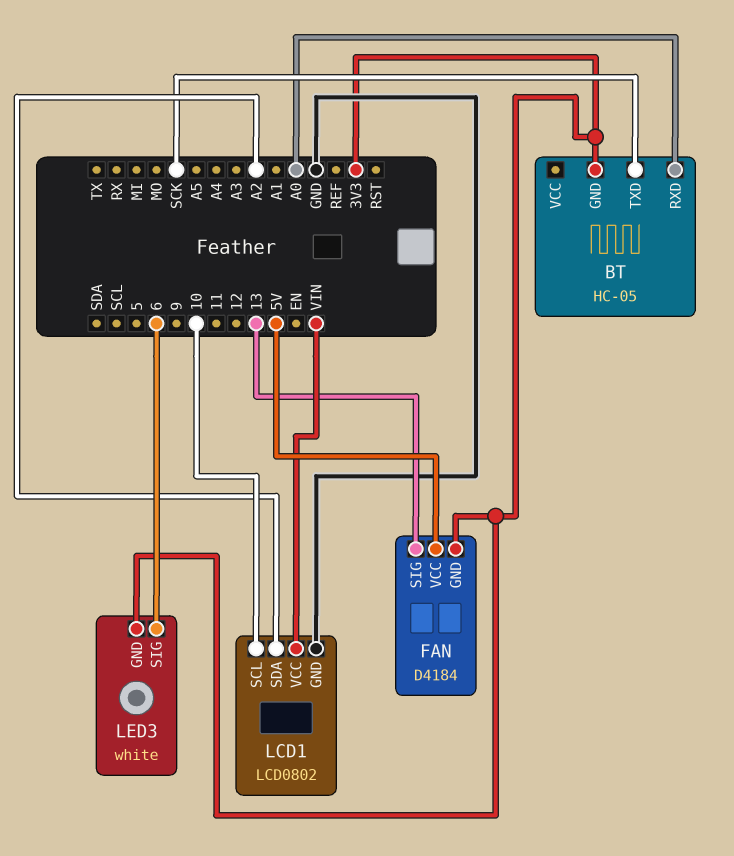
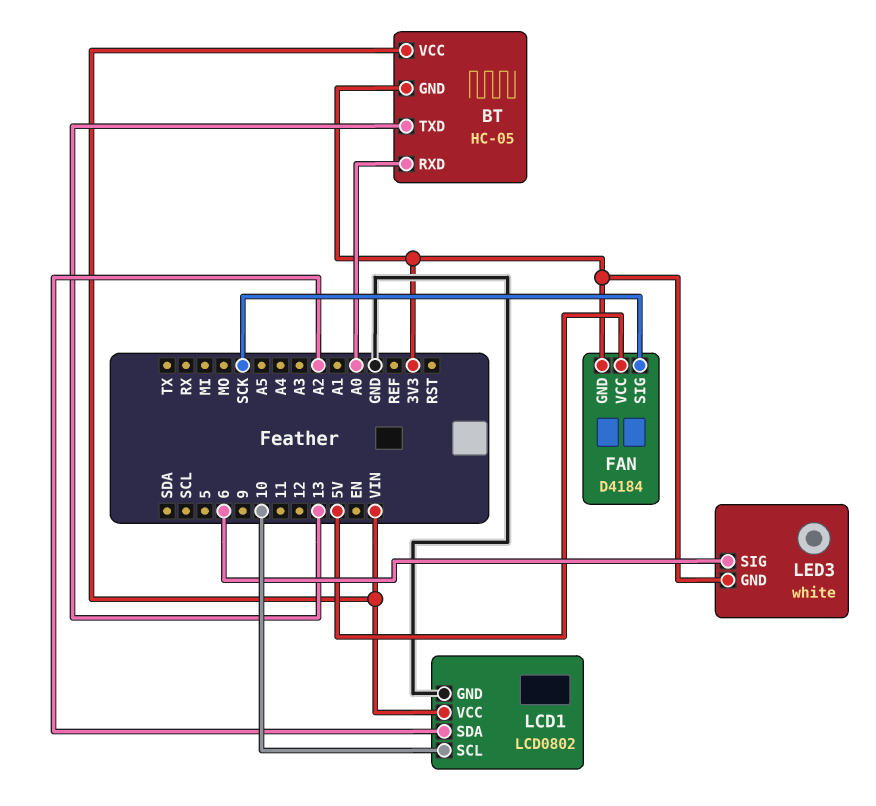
BT pin TXD: SCK -> 13
BT pin VCC: none -> VIN
FAN pin SIG: 13 -> SCK

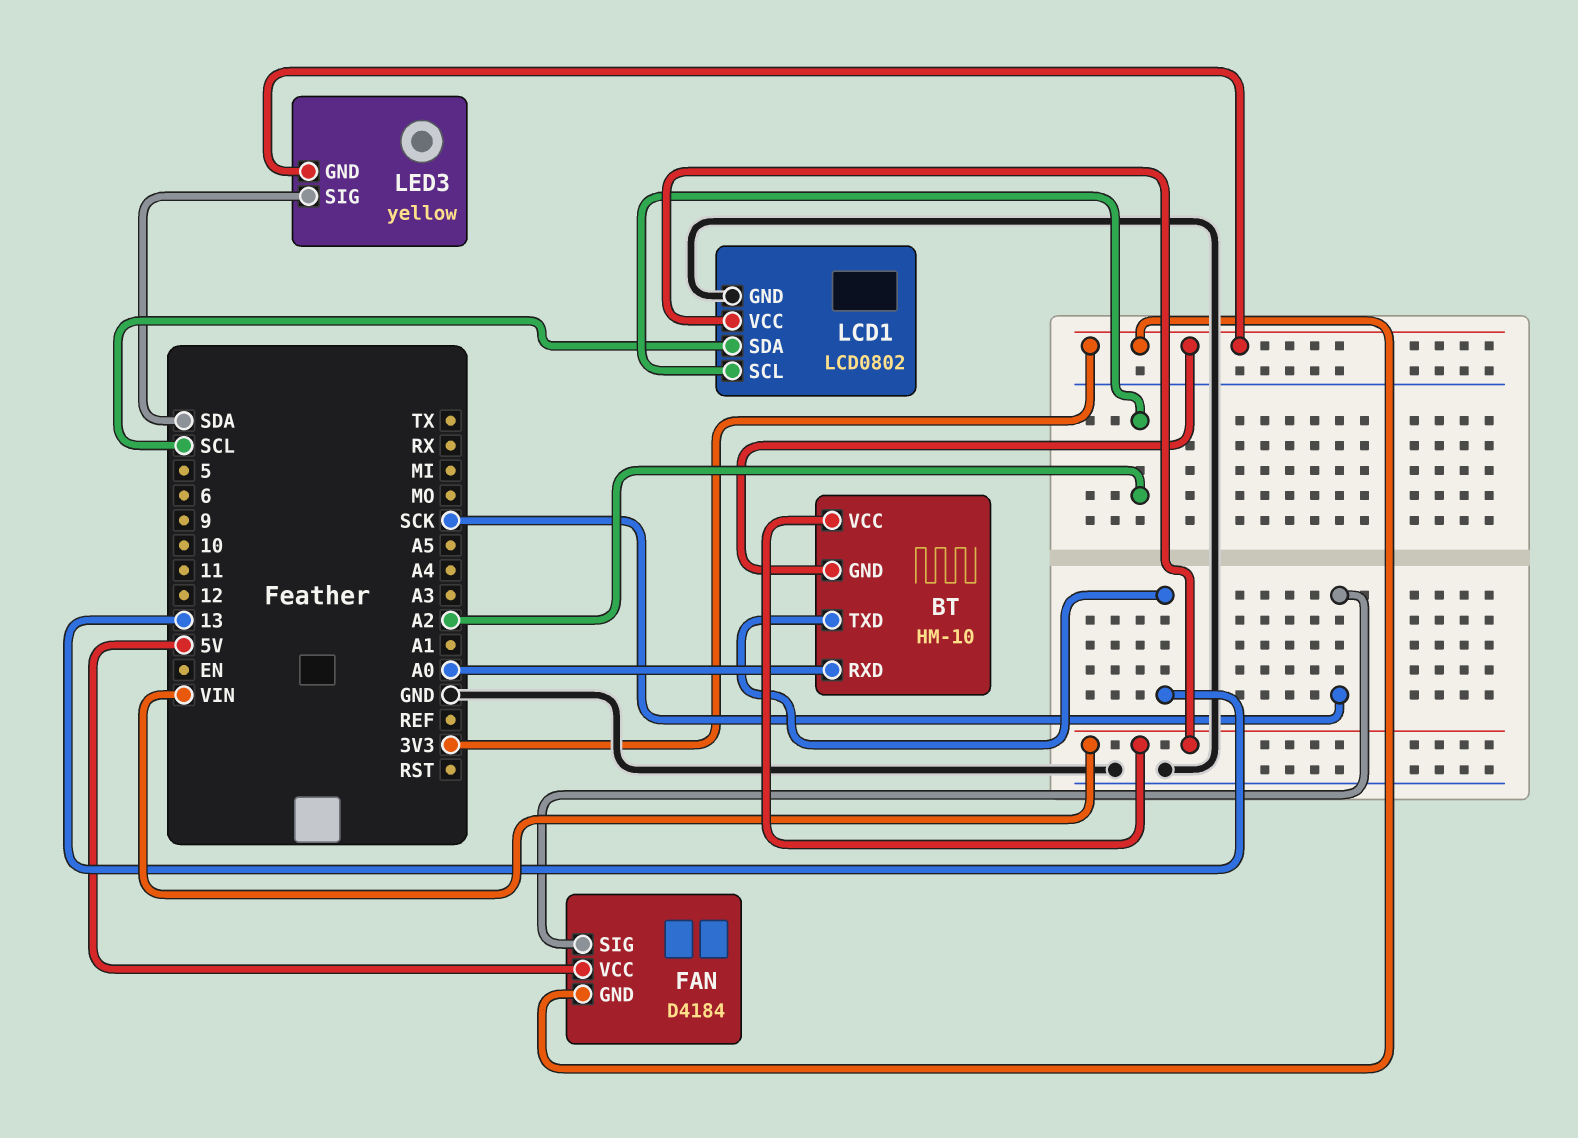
BT: HC-05 -> HM-10
LCD1 pin SCL: 10 -> A2
LCD1 pin SDA: A2 -> SCL
LED3: white -> yellow
LED3 pin SIG: 6 -> SDA

